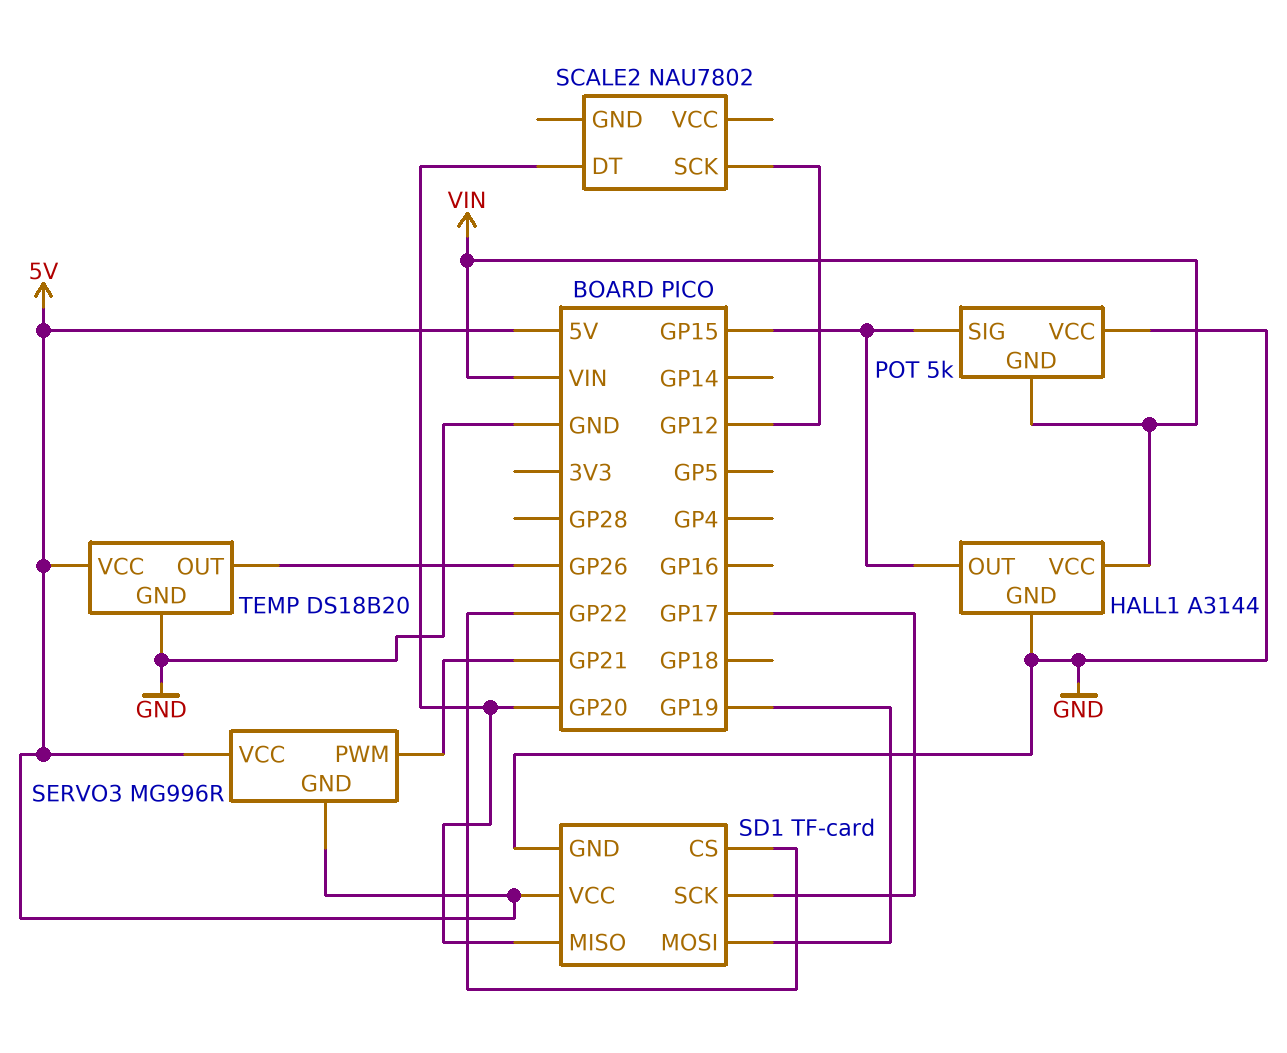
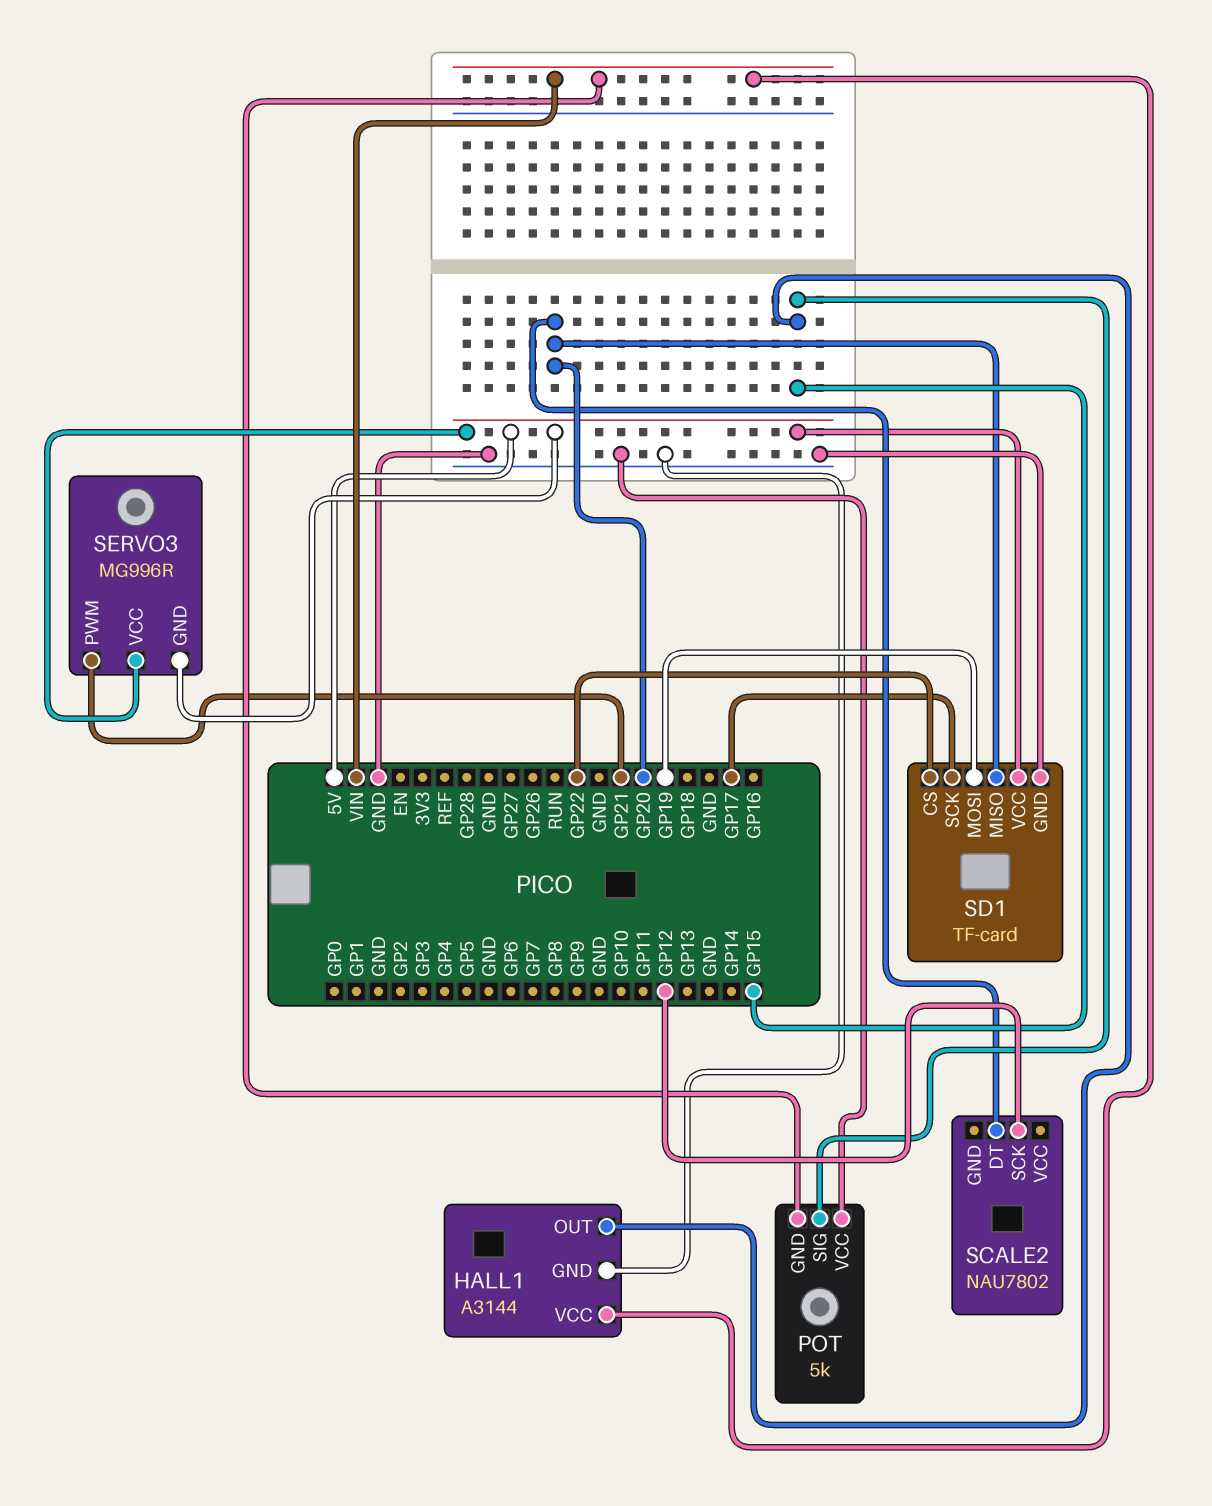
TEMP: DS18B20 -> none
TEMP pin GND: GND -> none
TEMP pin OUT: GP26 -> none
TEMP pin VCC: 5V -> none

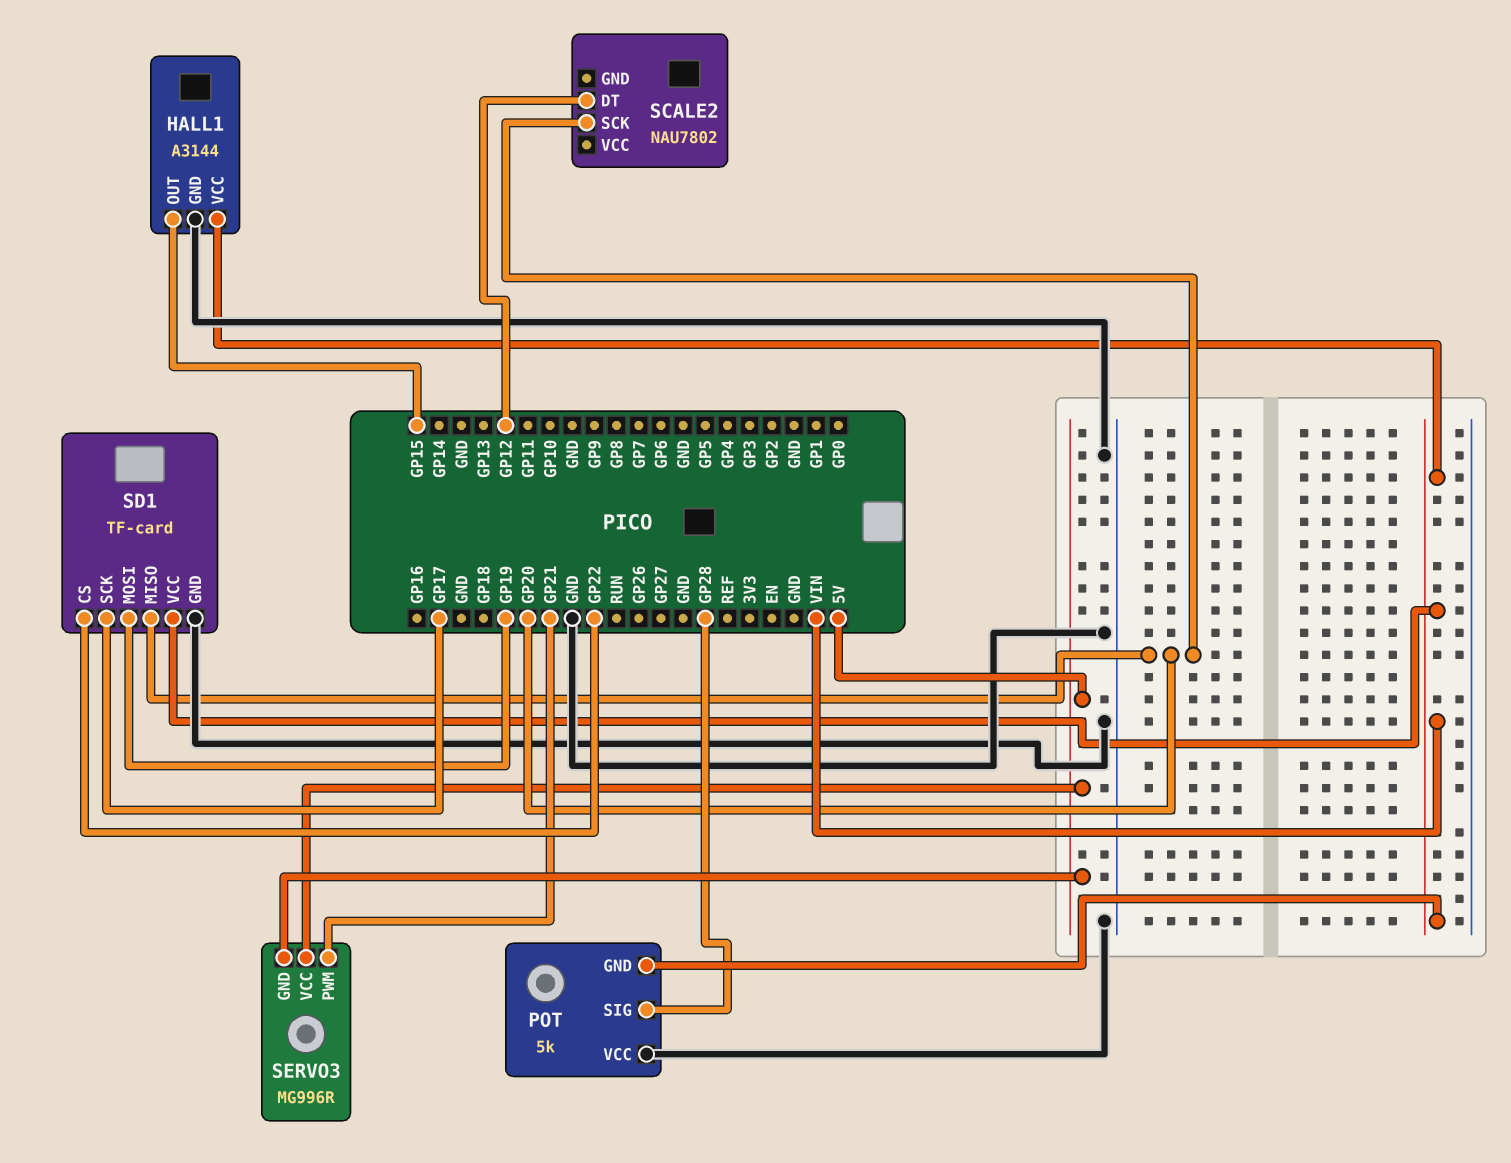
POT pin SIG: GP15 -> GP28
SCALE2 pin DT: GP20 -> GP12
SCALE2 pin SCK: GP12 -> GP20
SD1 pin VCC: 5V -> VIN

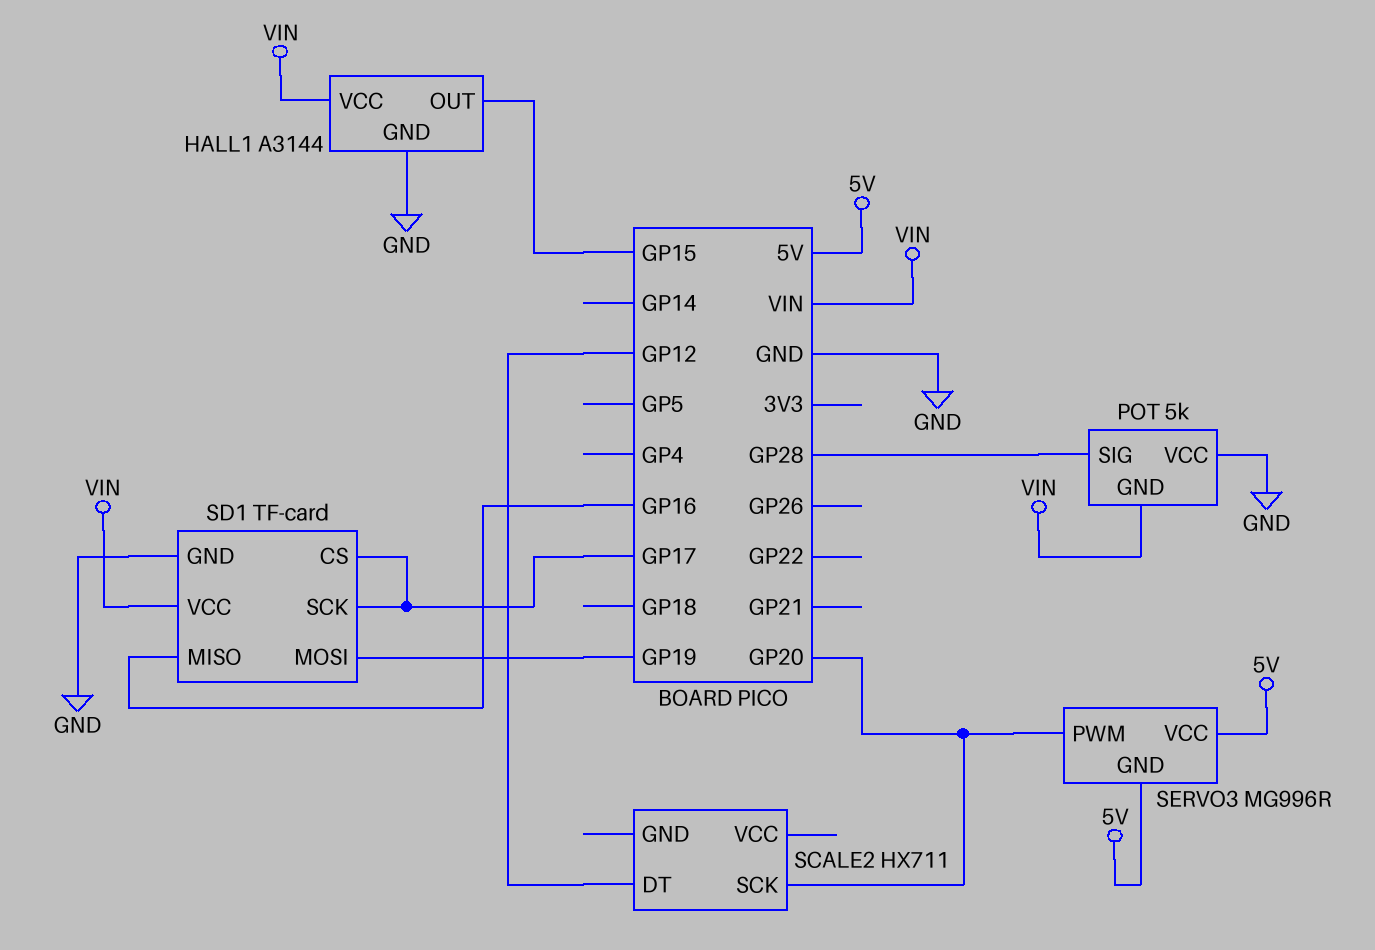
SCALE2: NAU7802 -> HX711
SD1 pin CS: GP22 -> GP17
SD1 pin MISO: GP20 -> GP16
SERVO3 pin PWM: GP21 -> GP20

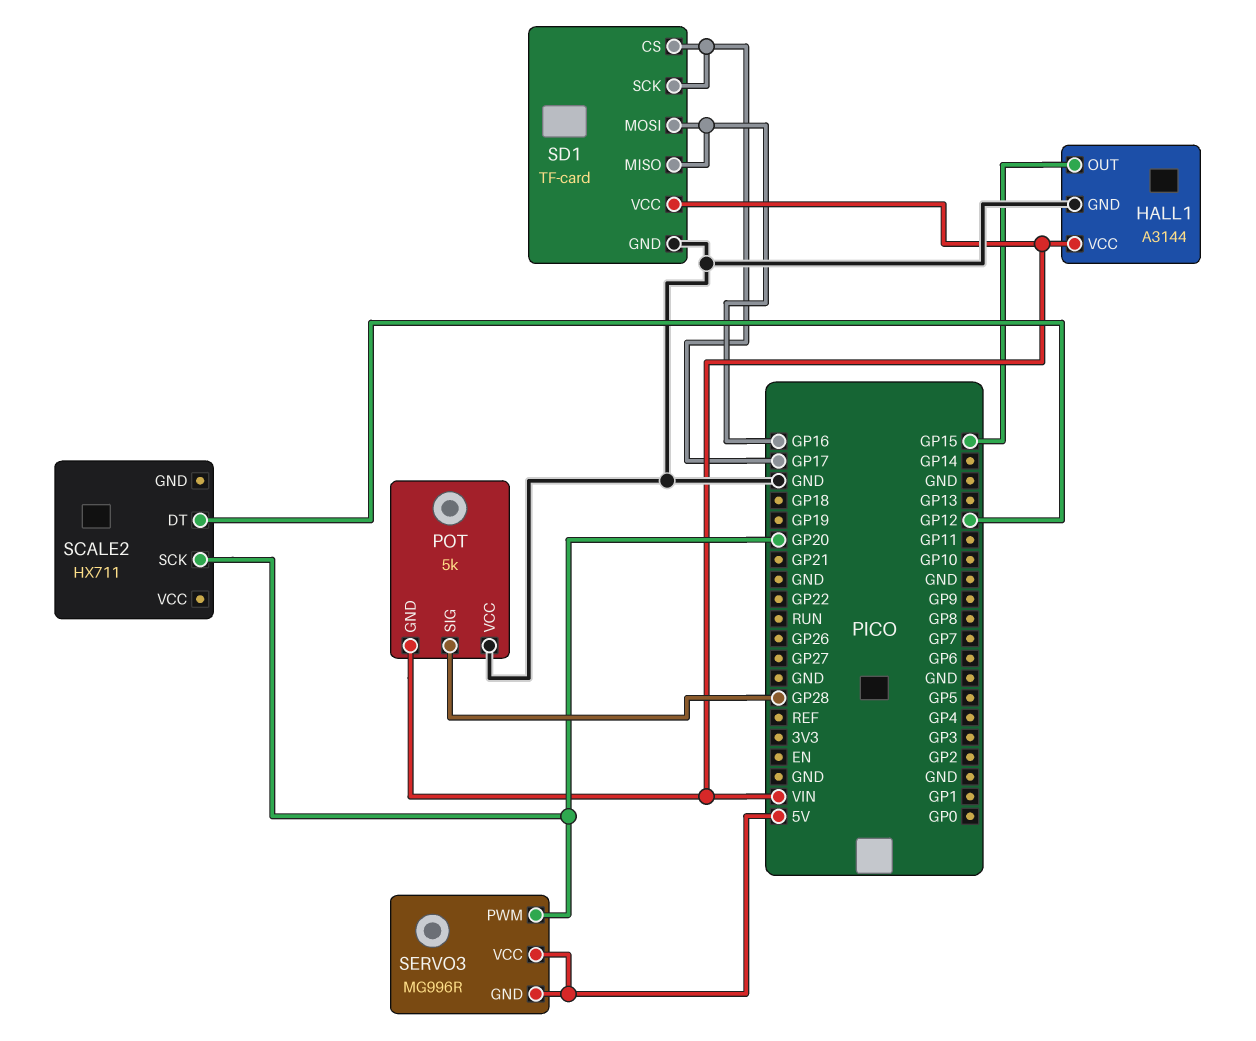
SD1 pin MOSI: GP19 -> GP16

